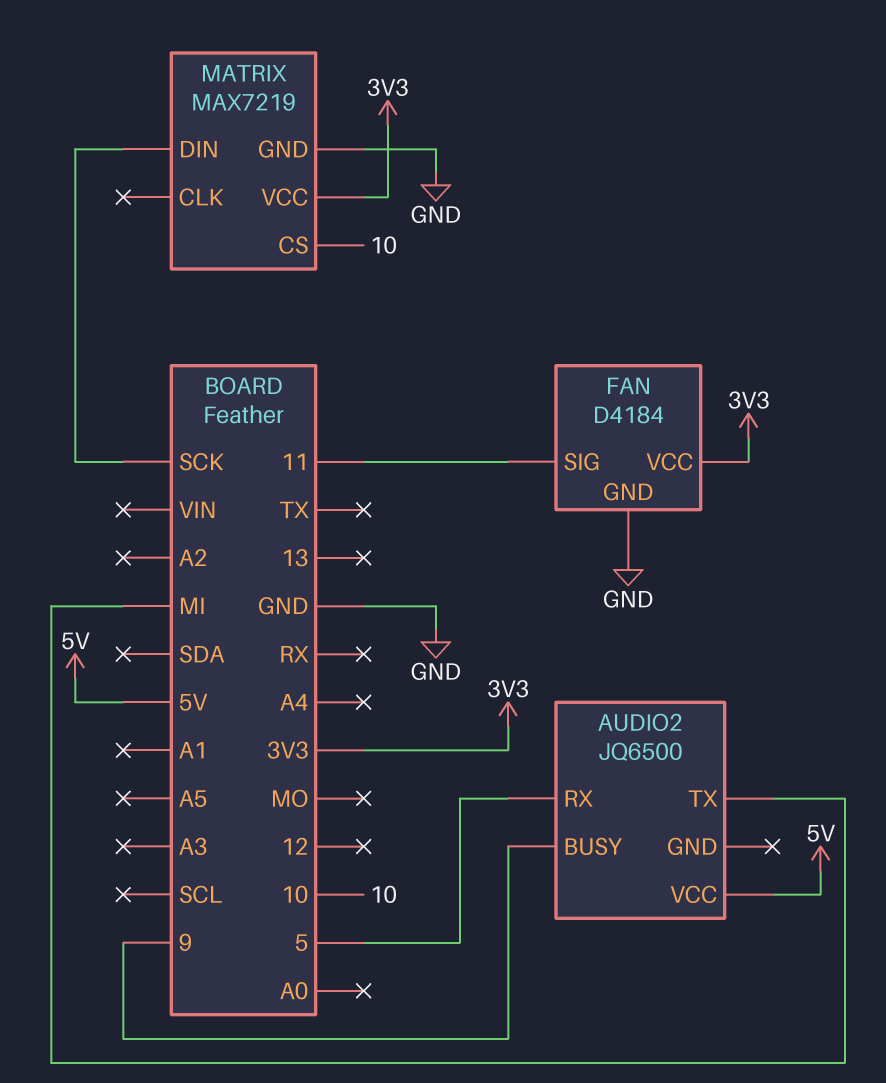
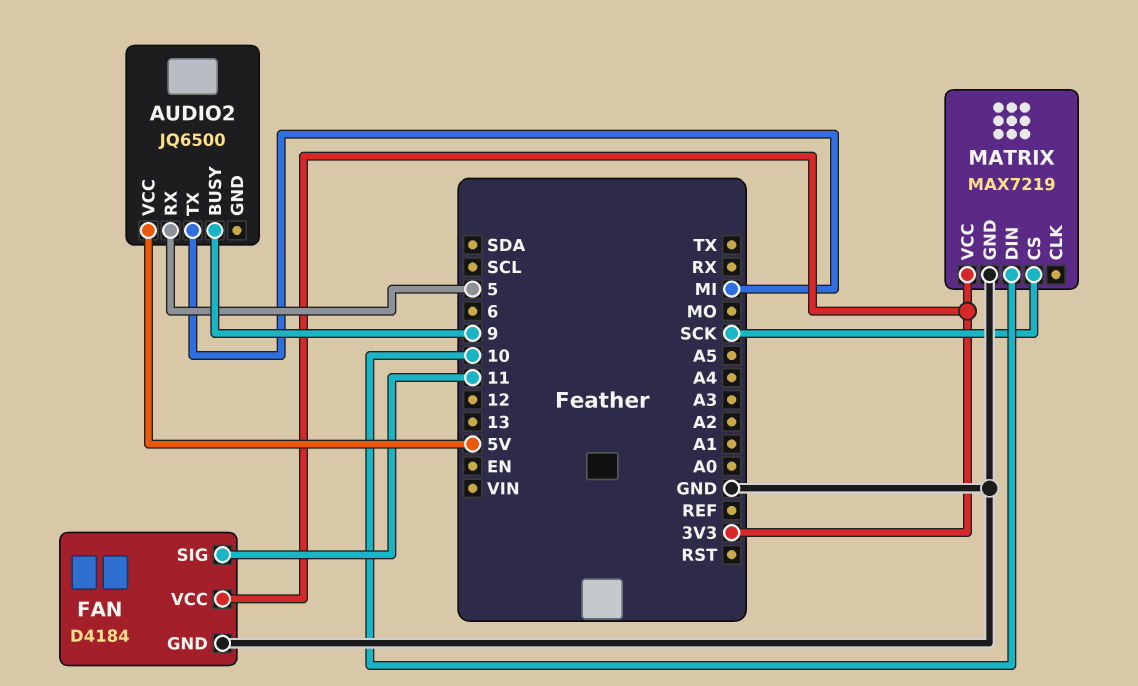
MATRIX pin CS: 10 -> SCK
MATRIX pin DIN: SCK -> 10

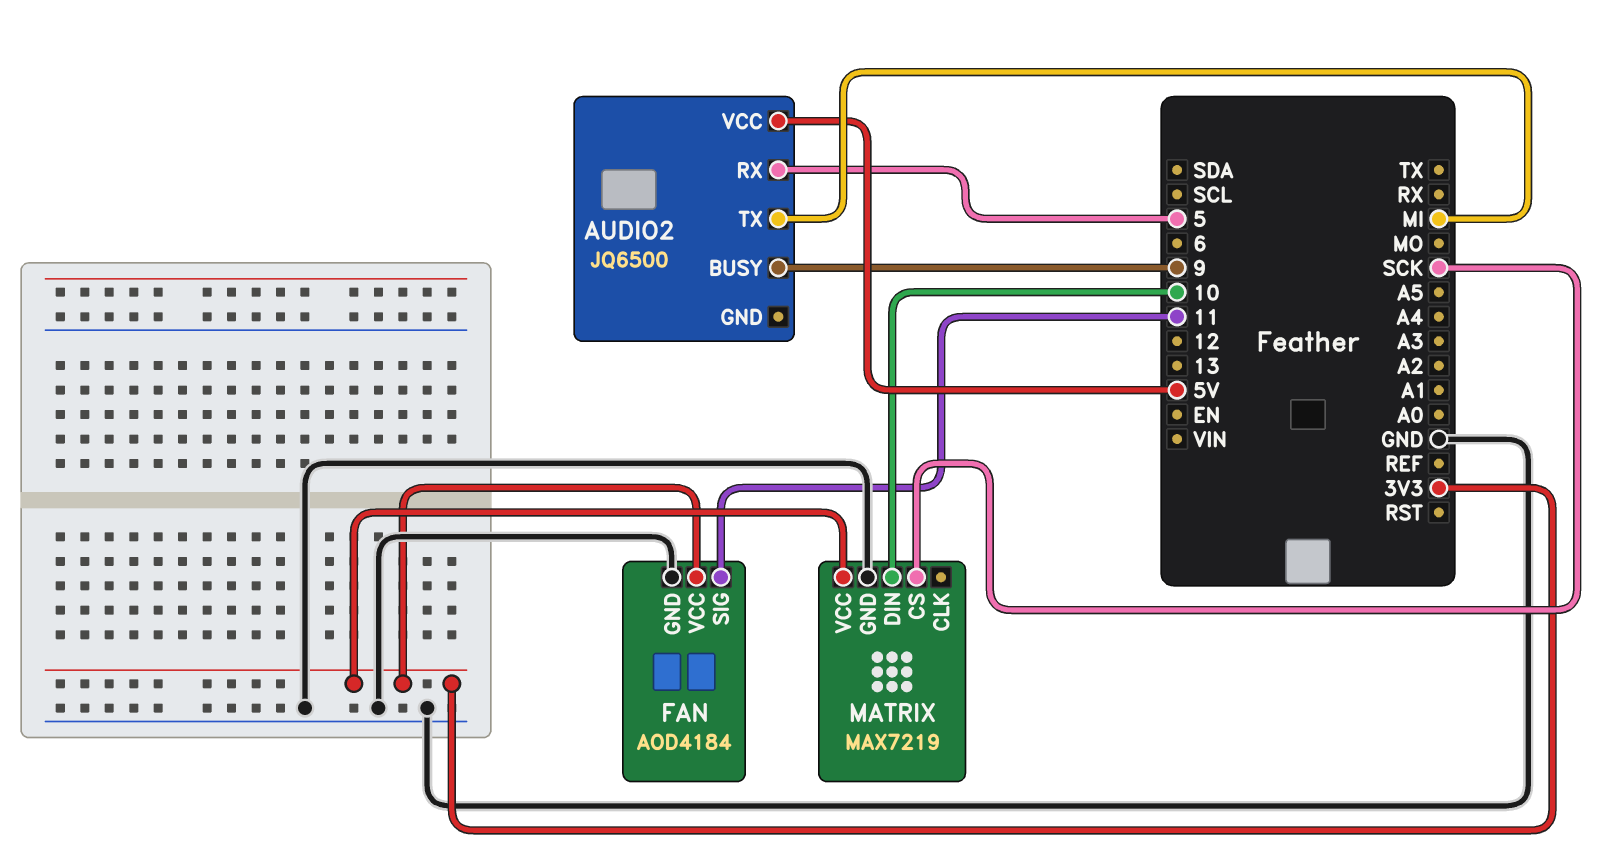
FAN: D4184 -> AOD4184

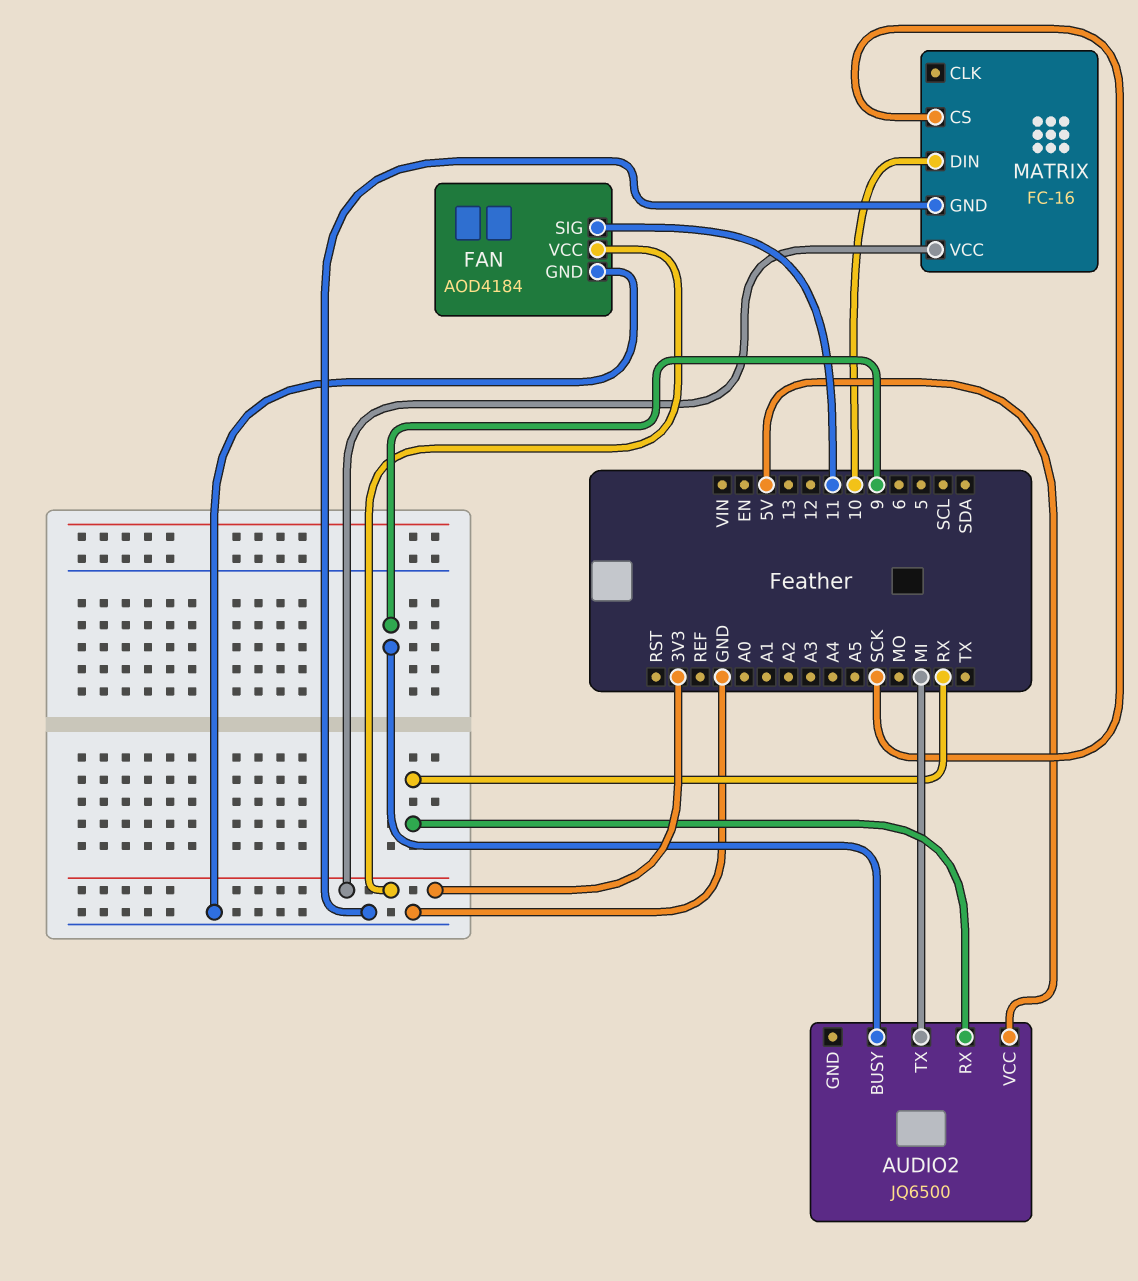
AUDIO2 pin RX: 5 -> RX
MATRIX: MAX7219 -> FC-16

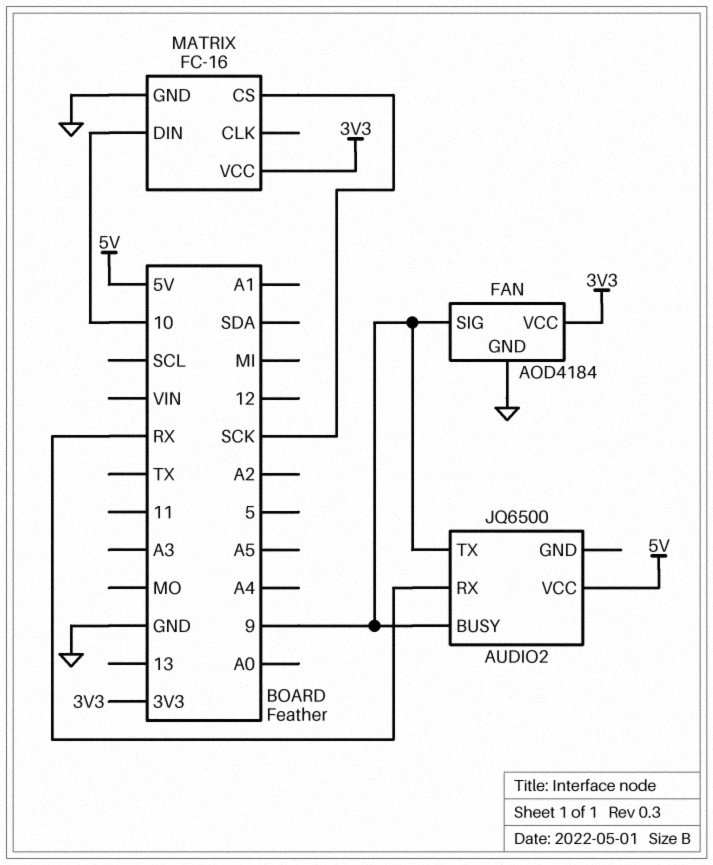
AUDIO2 pin TX: MI -> 9
FAN pin SIG: 11 -> 9

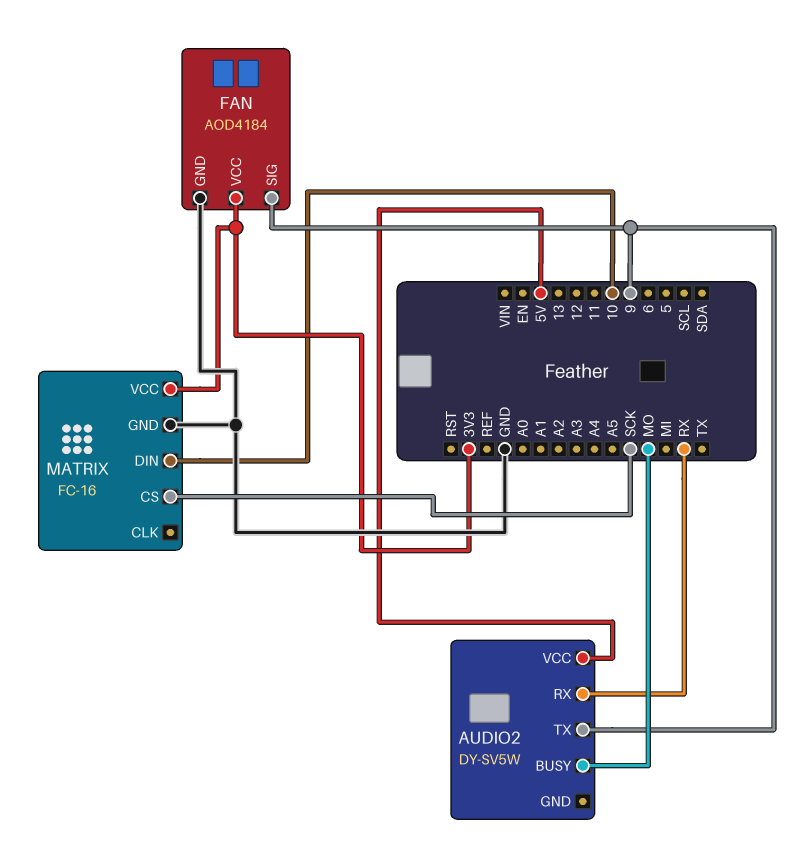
AUDIO2: JQ6500 -> DY-SV5W
AUDIO2 pin BUSY: 9 -> MO

